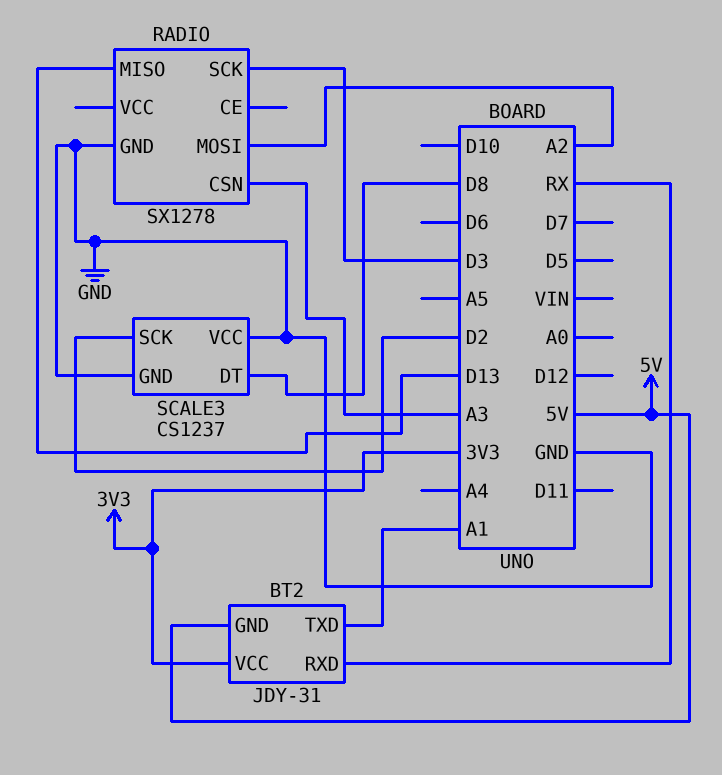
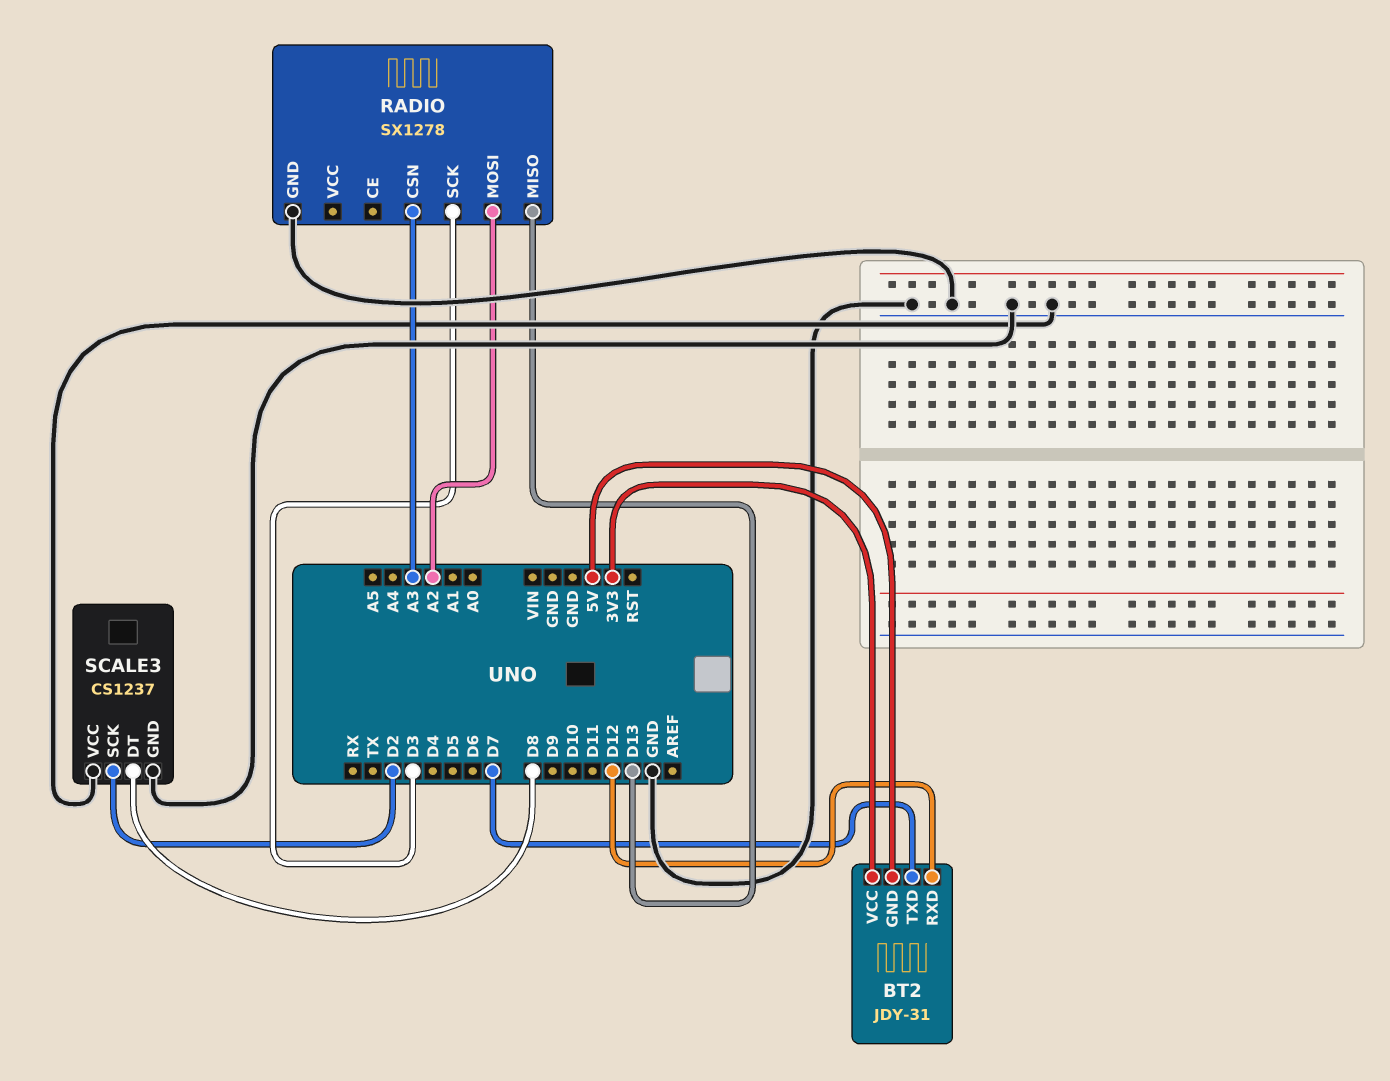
BT2 pin RXD: RX -> D12
BT2 pin TXD: A1 -> D7

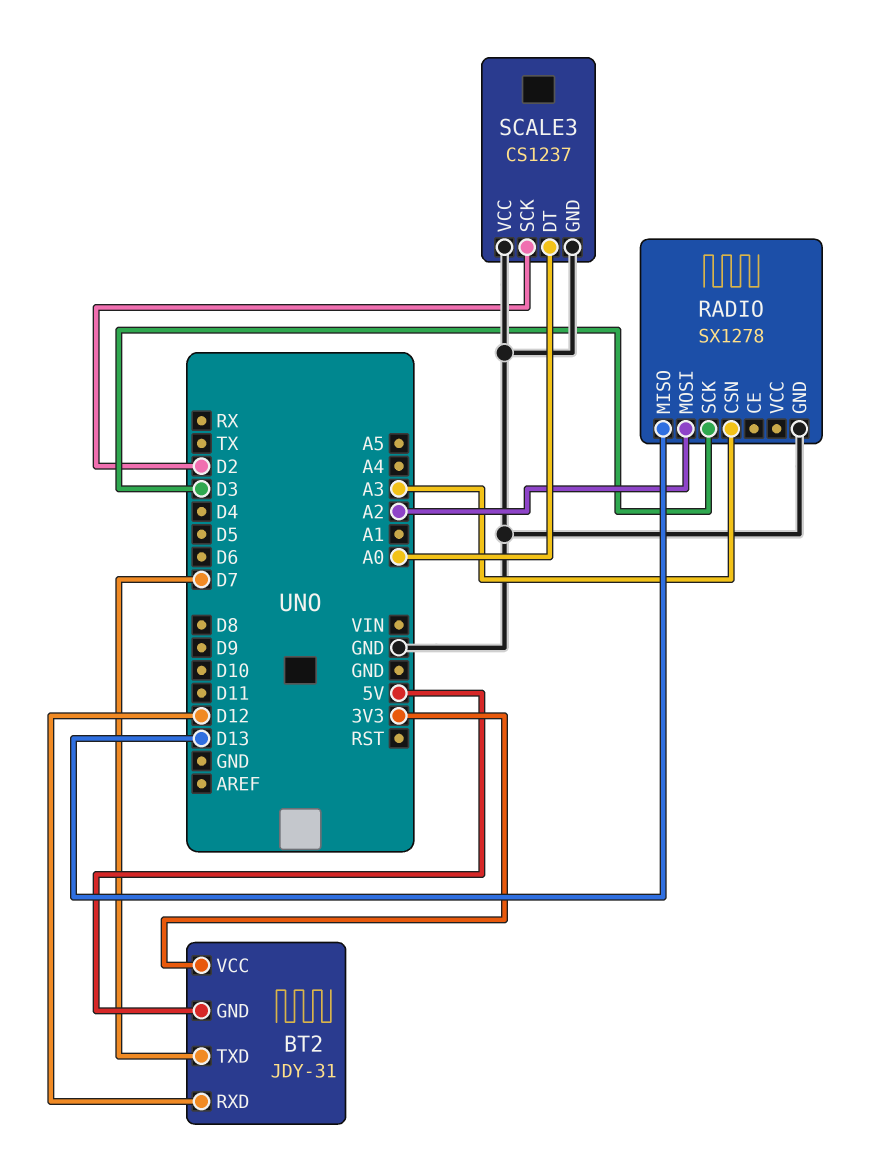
SCALE3 pin DT: D8 -> A0

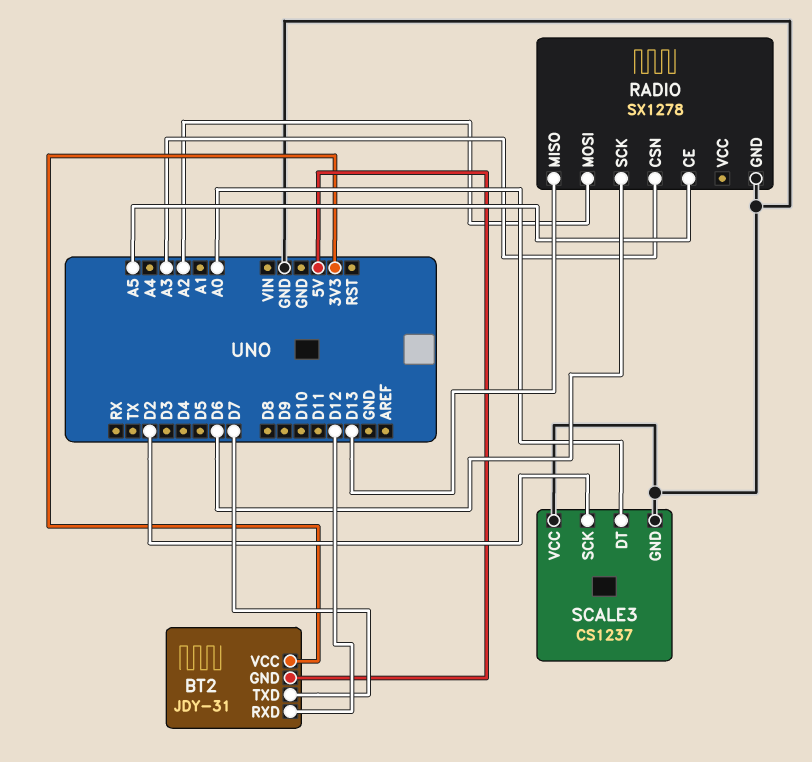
RADIO pin CE: none -> A5
RADIO pin SCK: D3 -> D6

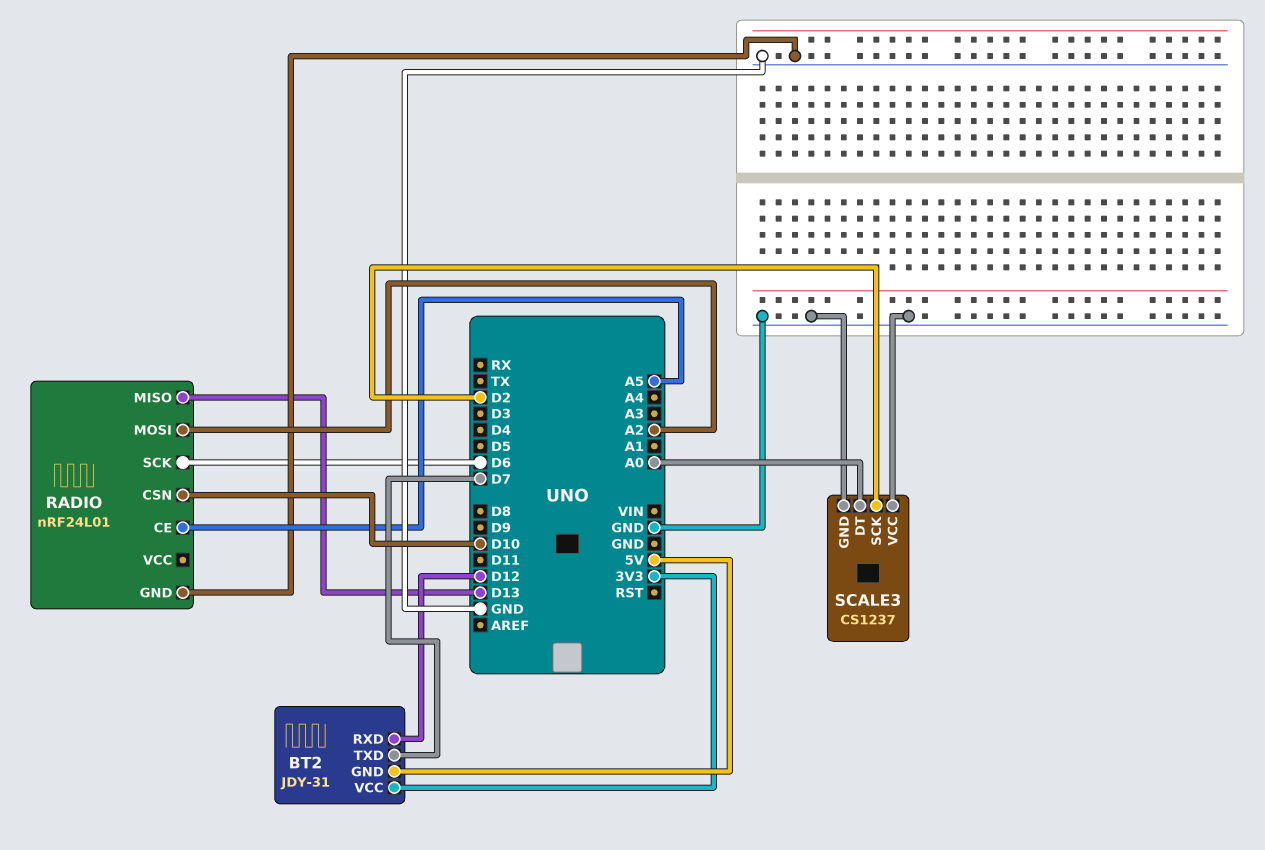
RADIO: SX1278 -> nRF24L01
RADIO pin CSN: A3 -> D10

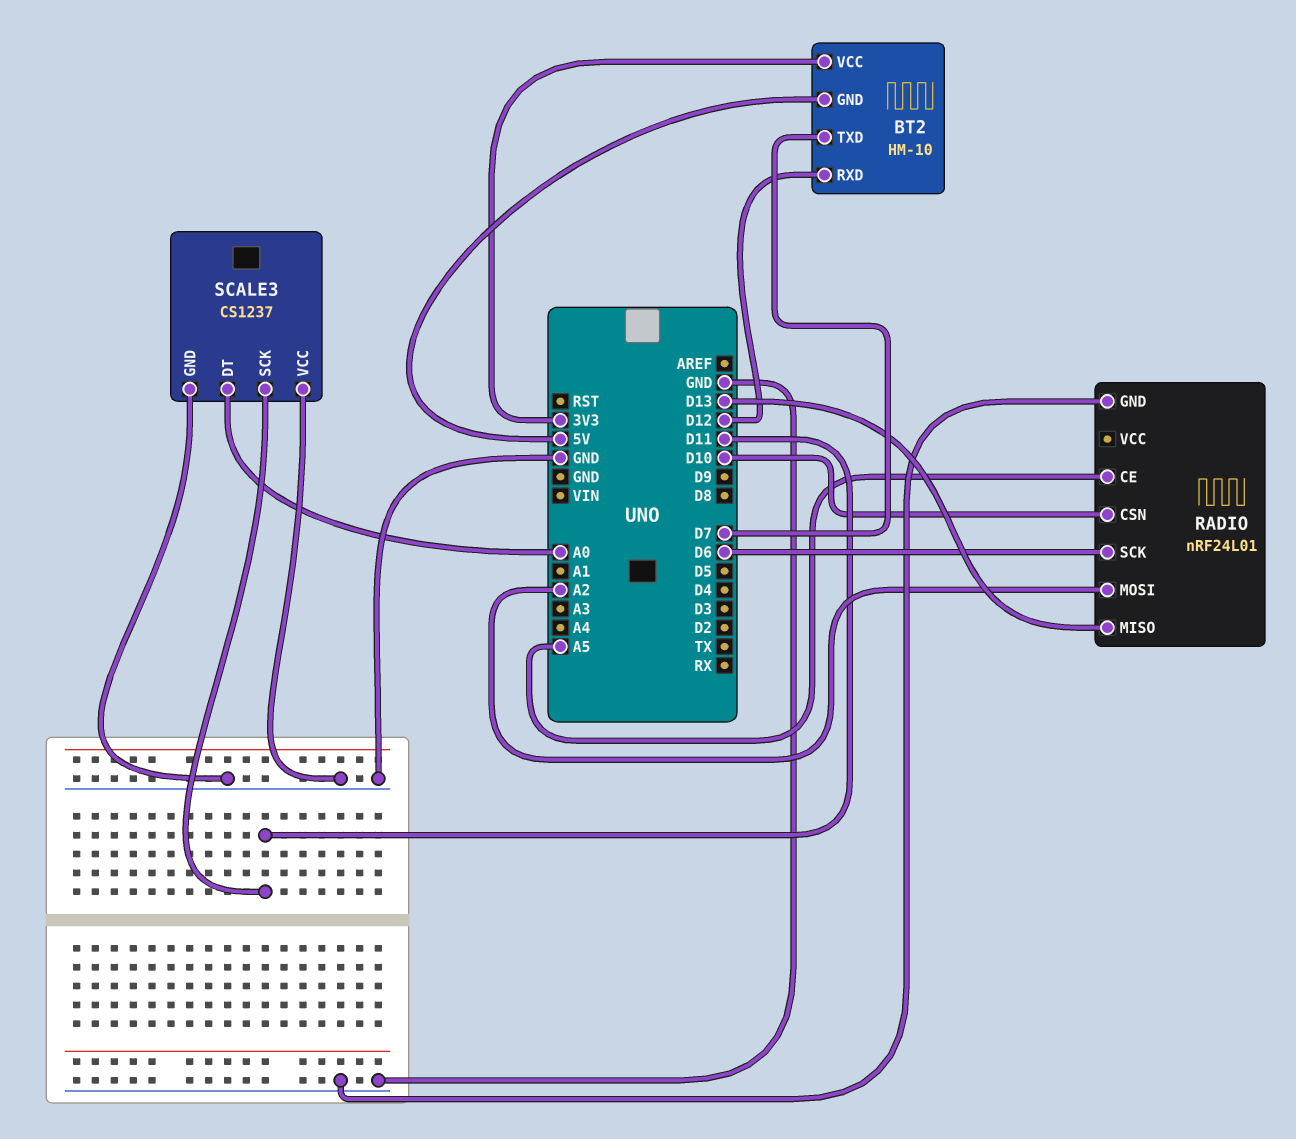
BT2: JDY-31 -> HM-10
SCALE3 pin SCK: D2 -> D11

